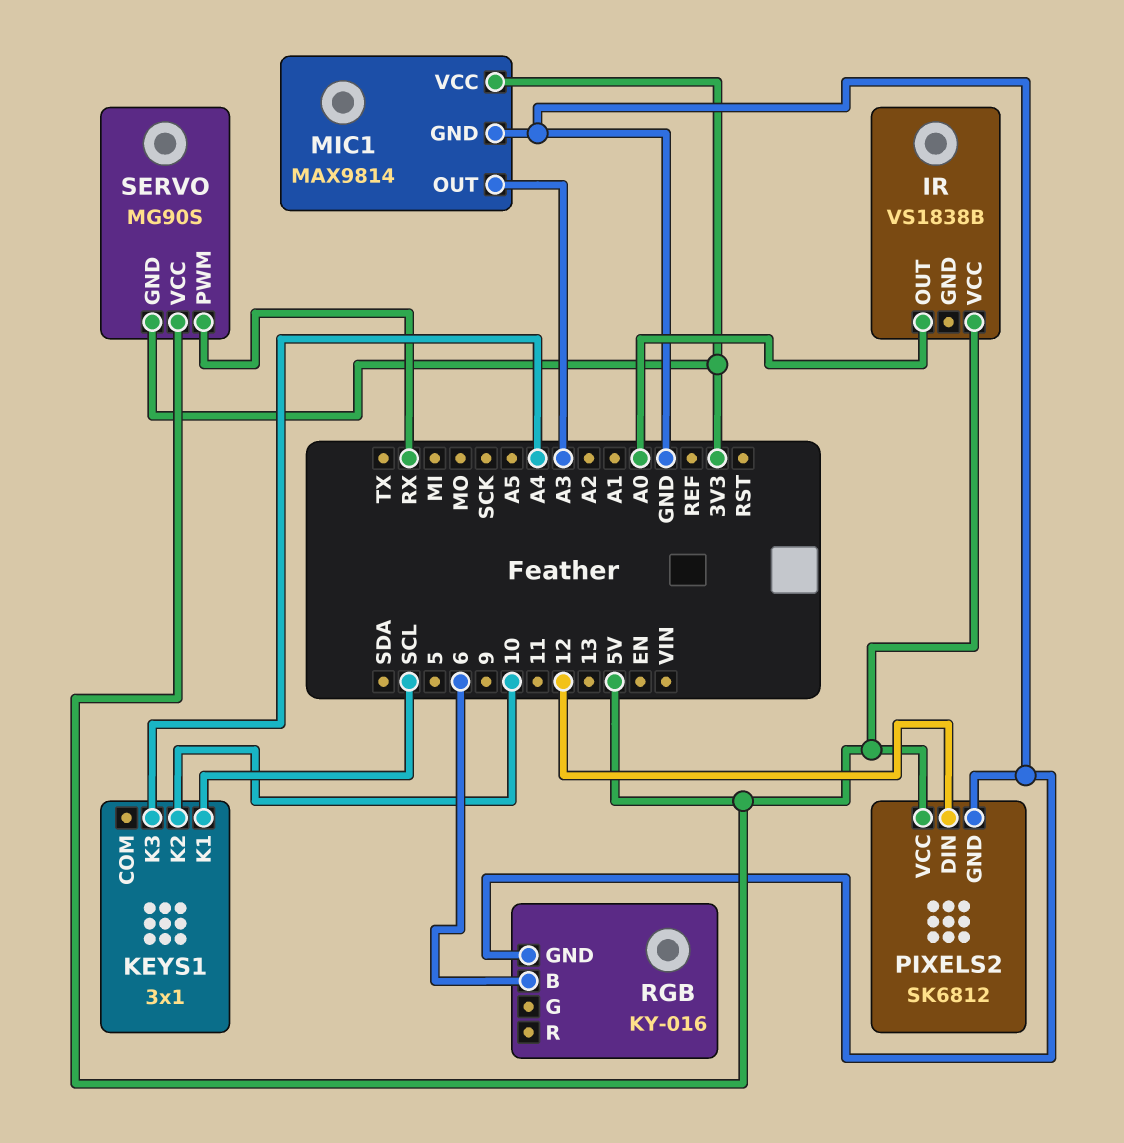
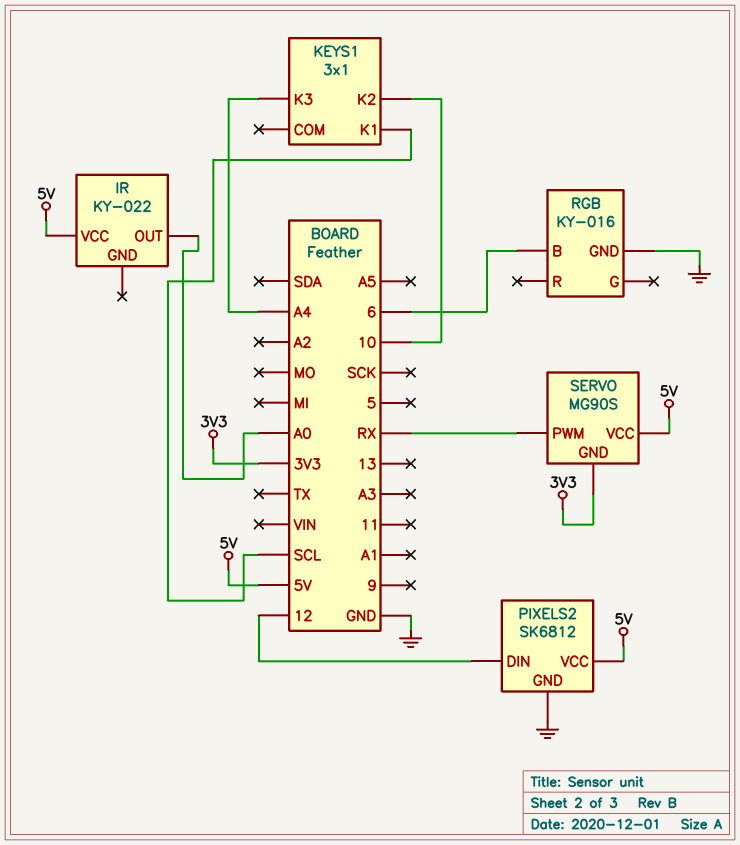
IR: VS1838B -> KY-022
MIC1: MAX9814 -> none
MIC1 pin GND: GND -> none
MIC1 pin OUT: A3 -> none
MIC1 pin VCC: 3V3 -> none

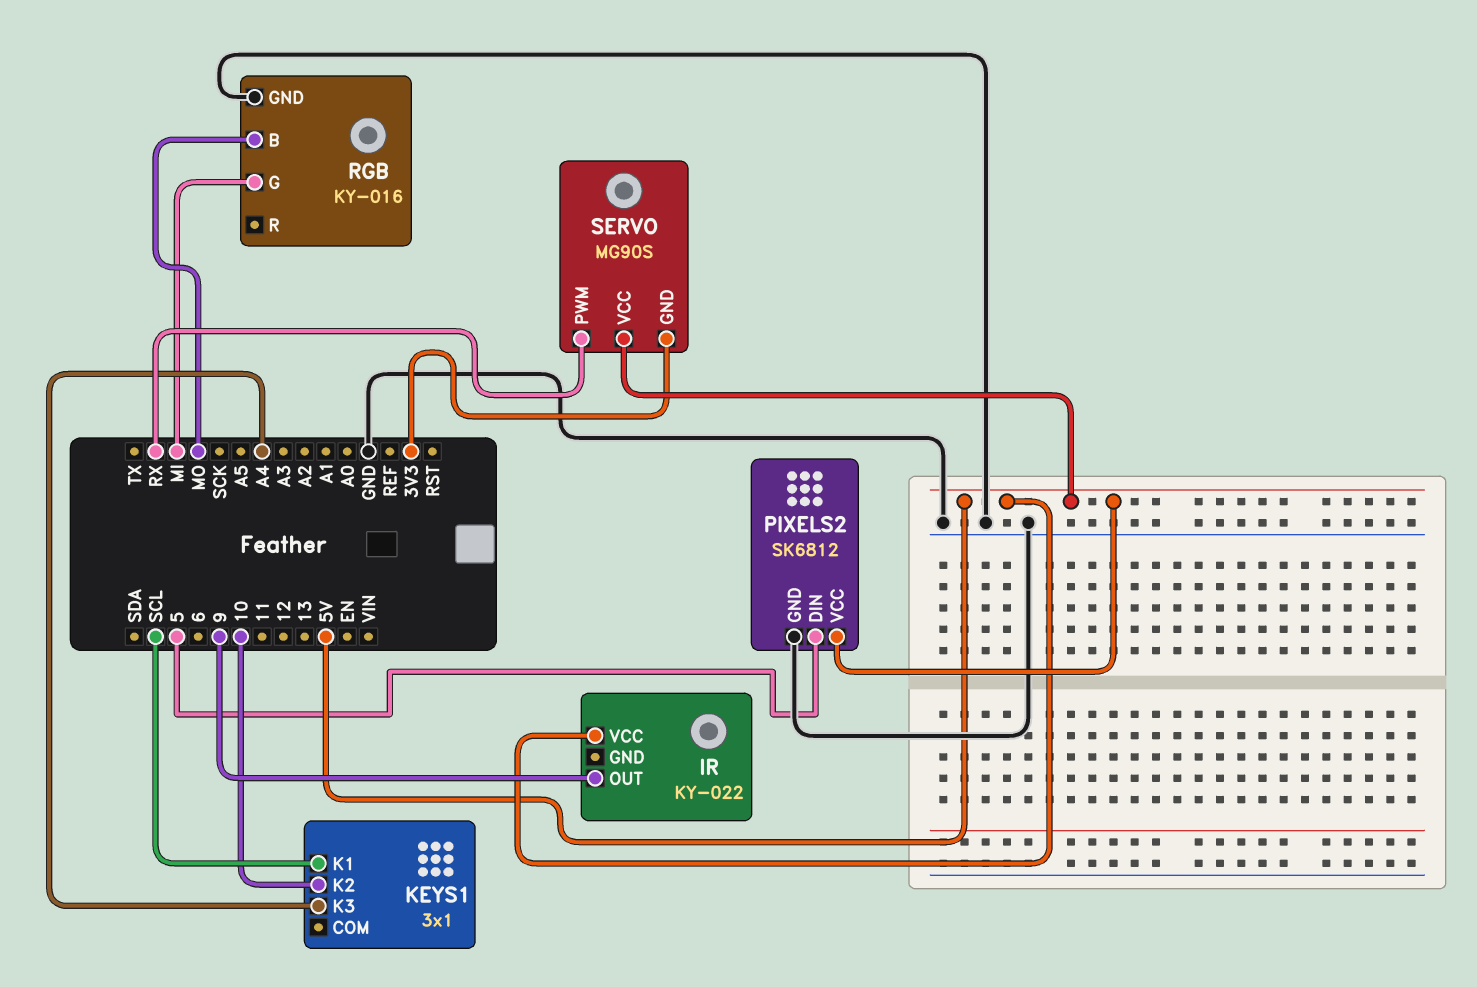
IR pin OUT: A0 -> 9
PIXELS2 pin DIN: 12 -> 5
RGB pin B: 6 -> MO
RGB pin G: none -> MI

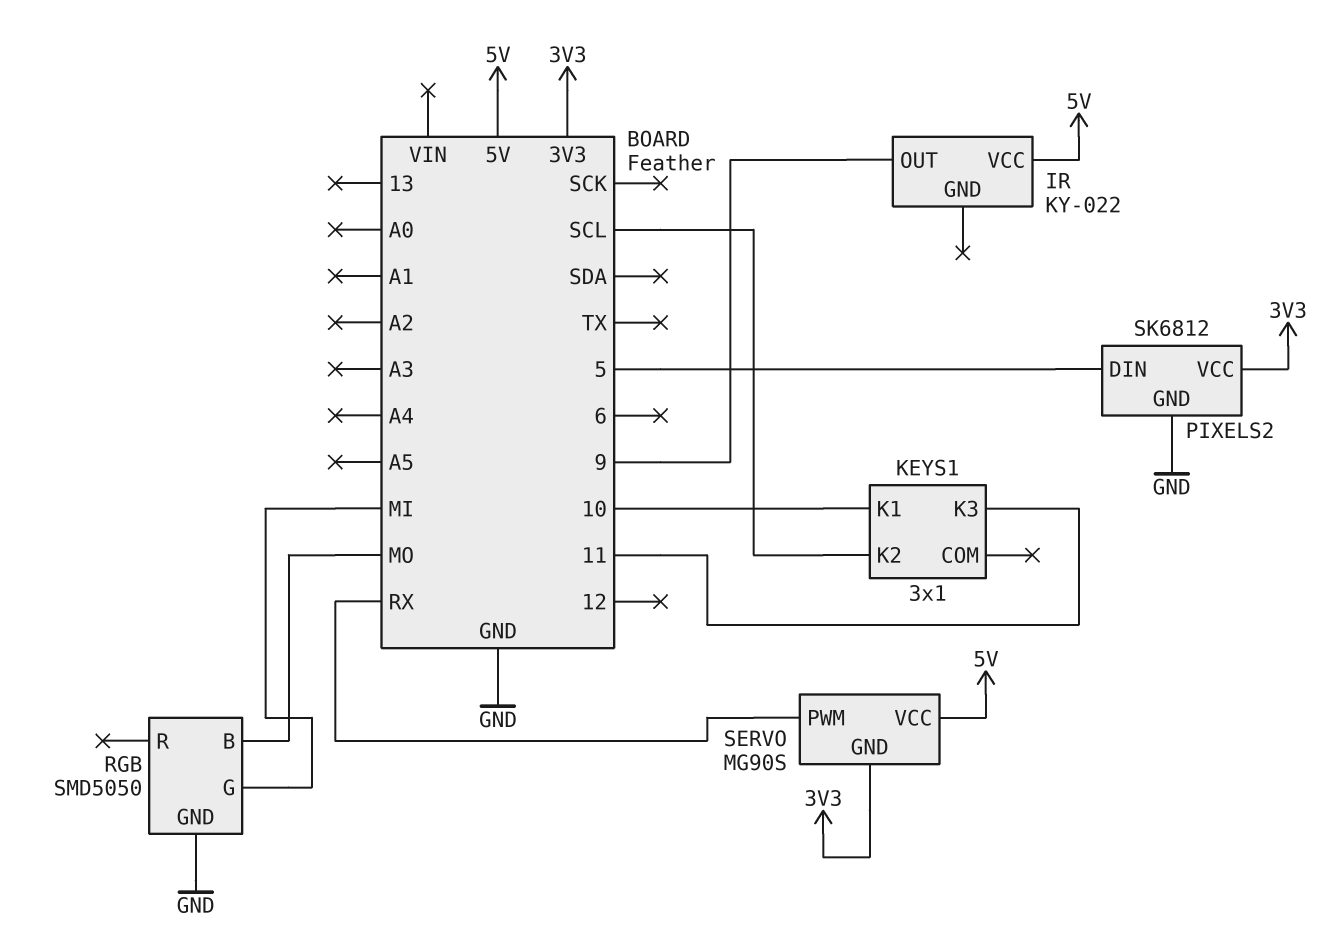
KEYS1 pin K1: SCL -> 10
KEYS1 pin K2: 10 -> SCL
KEYS1 pin K3: A4 -> 11
PIXELS2 pin VCC: 5V -> 3V3
RGB: KY-016 -> SMD5050

